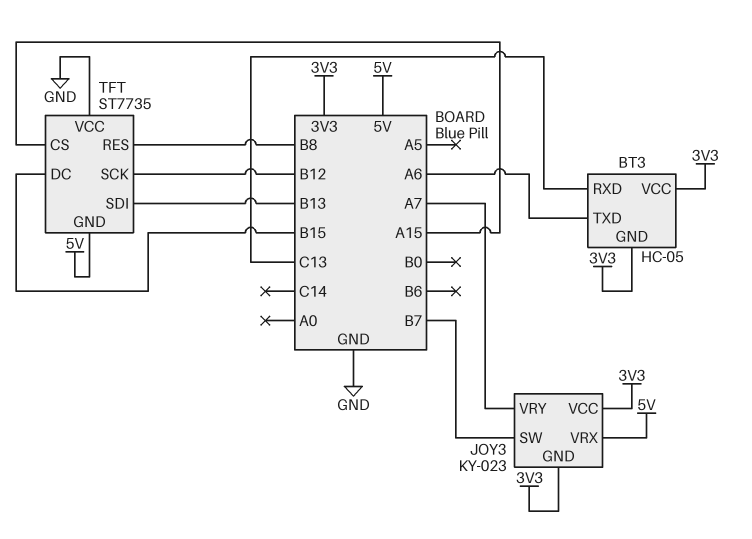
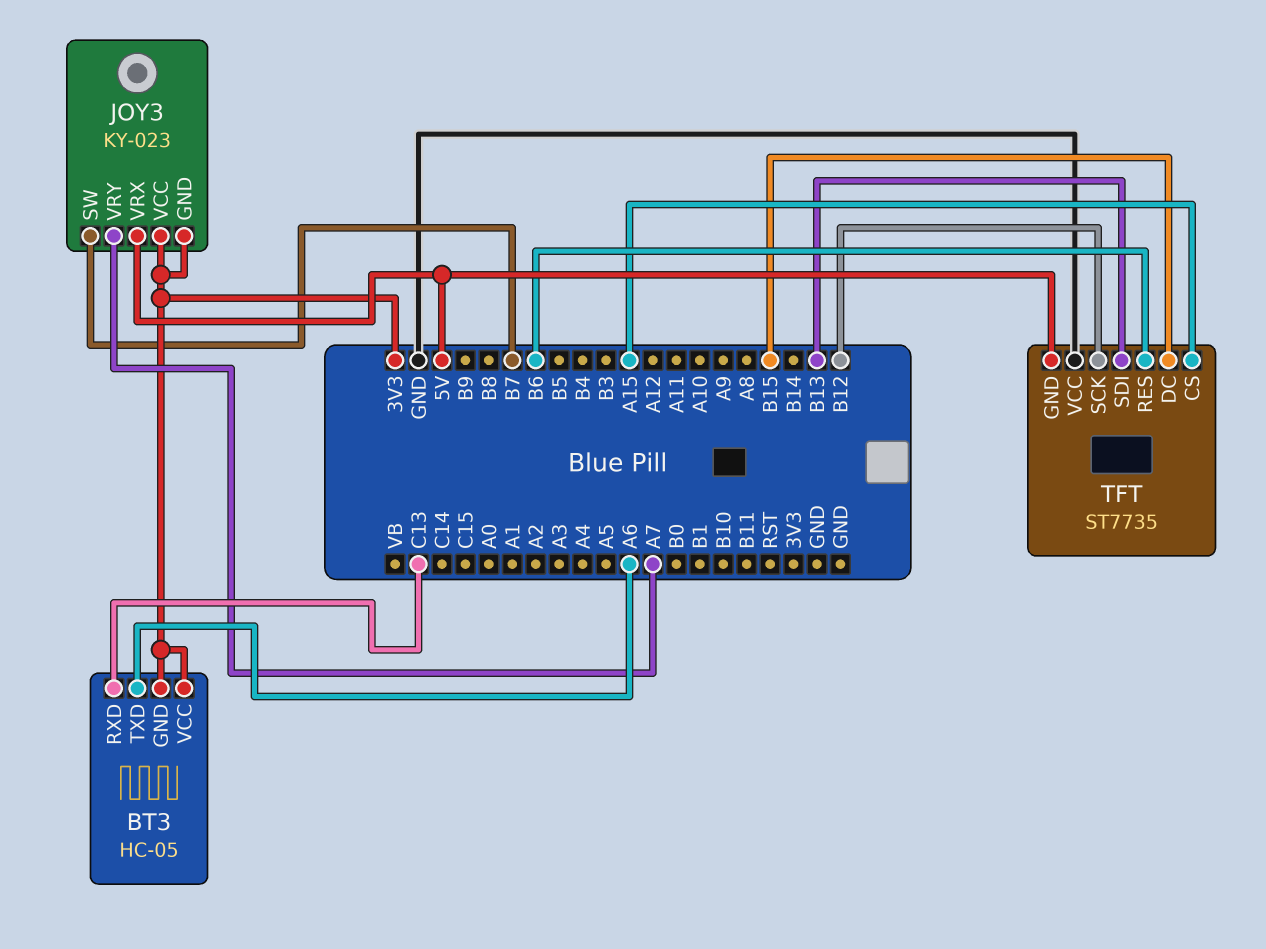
TFT pin RES: B8 -> B6

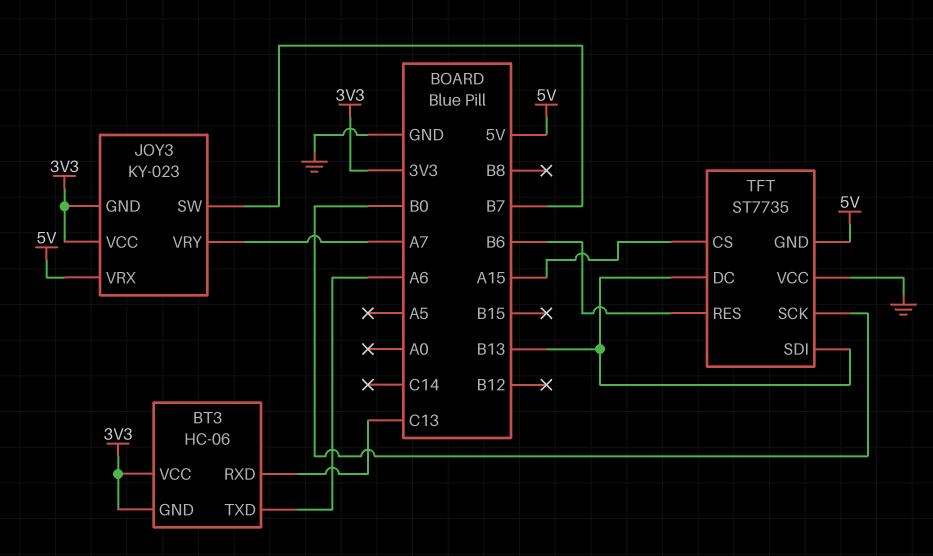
BT3: HC-05 -> HC-06
TFT pin DC: B15 -> B13
TFT pin SCK: B12 -> B0

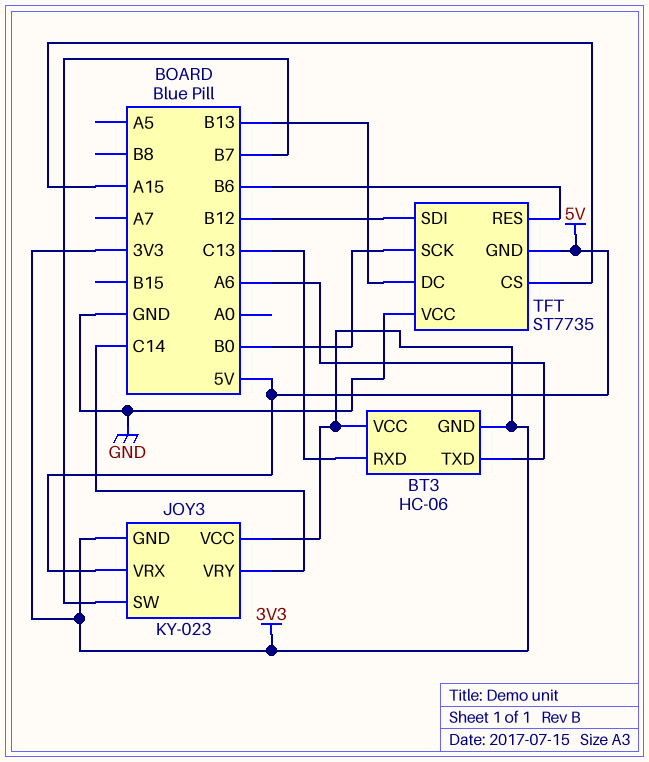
JOY3 pin VRY: A7 -> C14
TFT pin SDI: B13 -> B12

